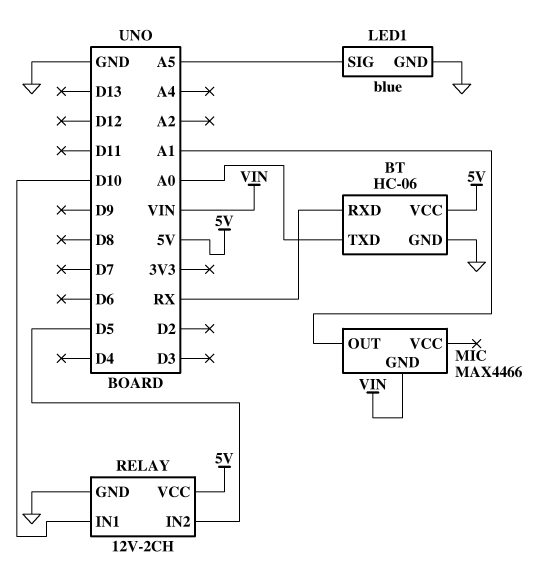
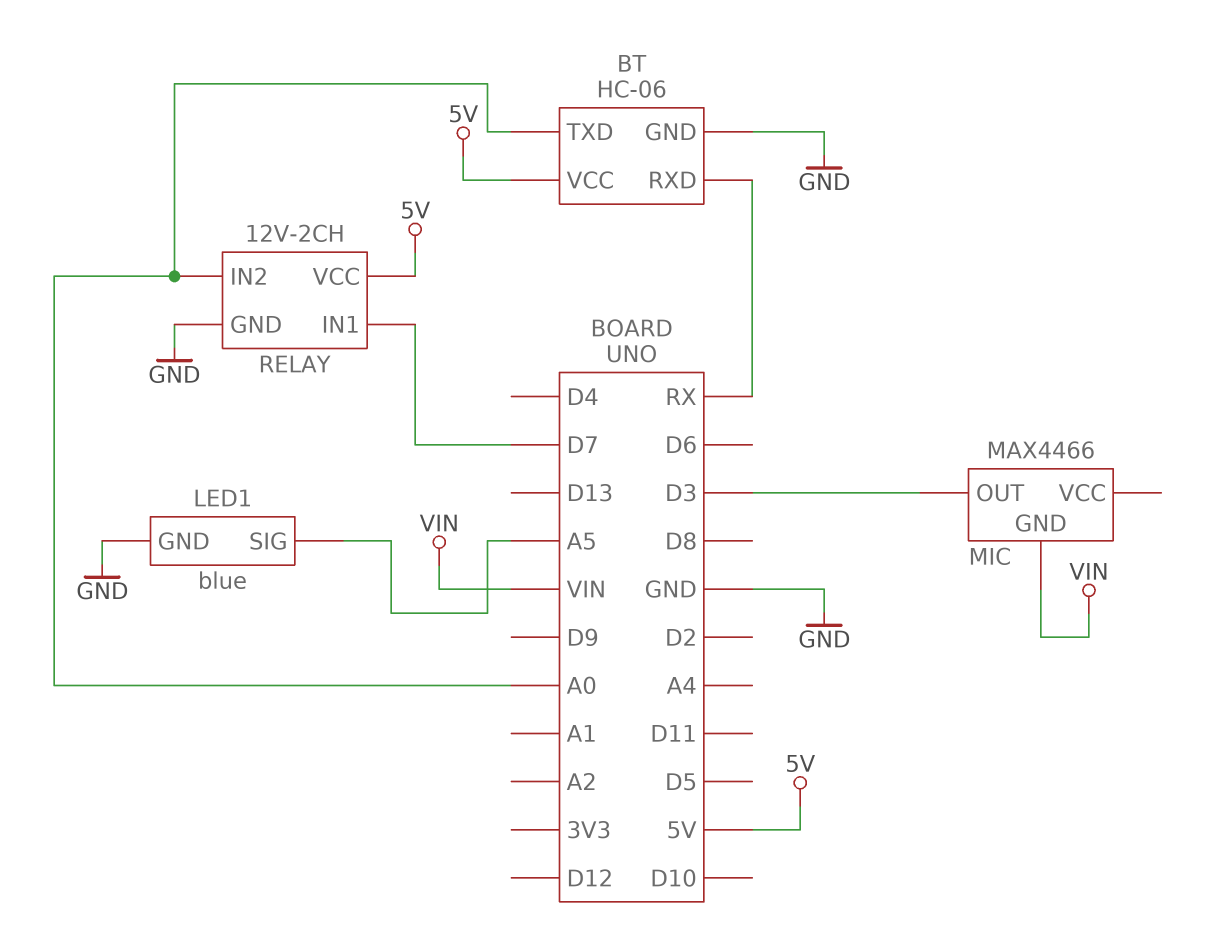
MIC pin OUT: A1 -> D3
RELAY pin IN1: D10 -> D7
RELAY pin IN2: D5 -> A0

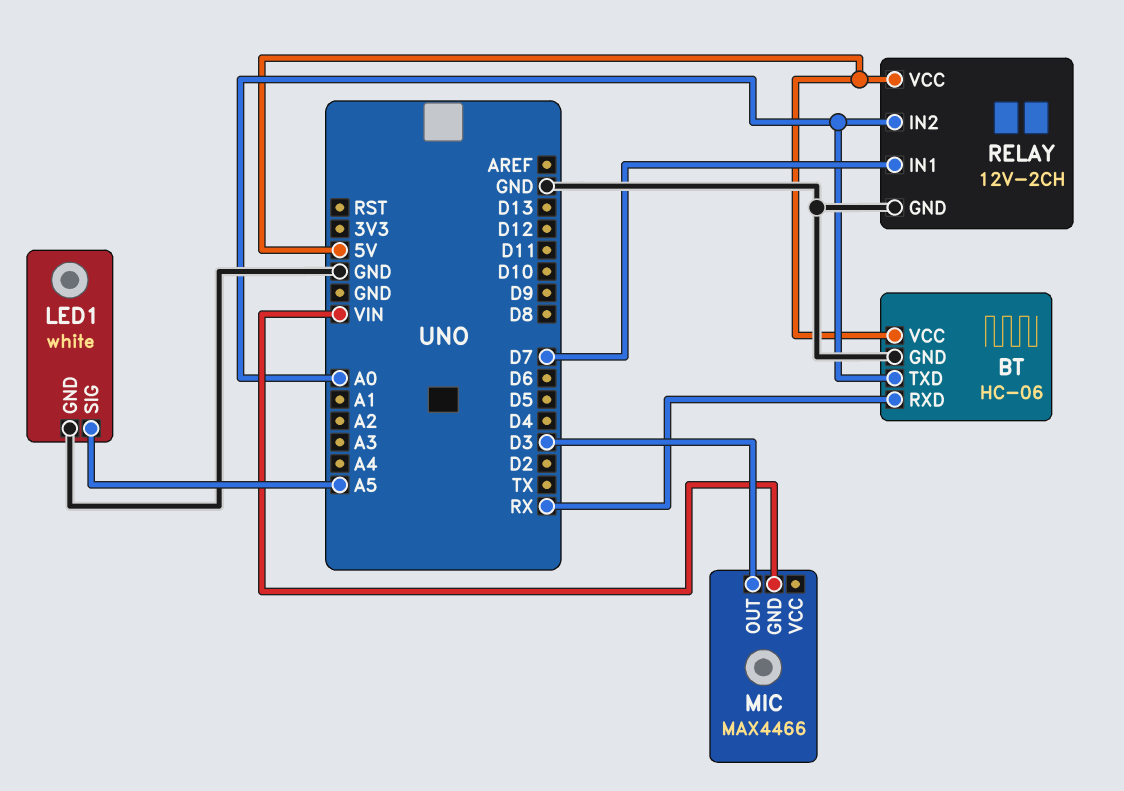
LED1: blue -> white

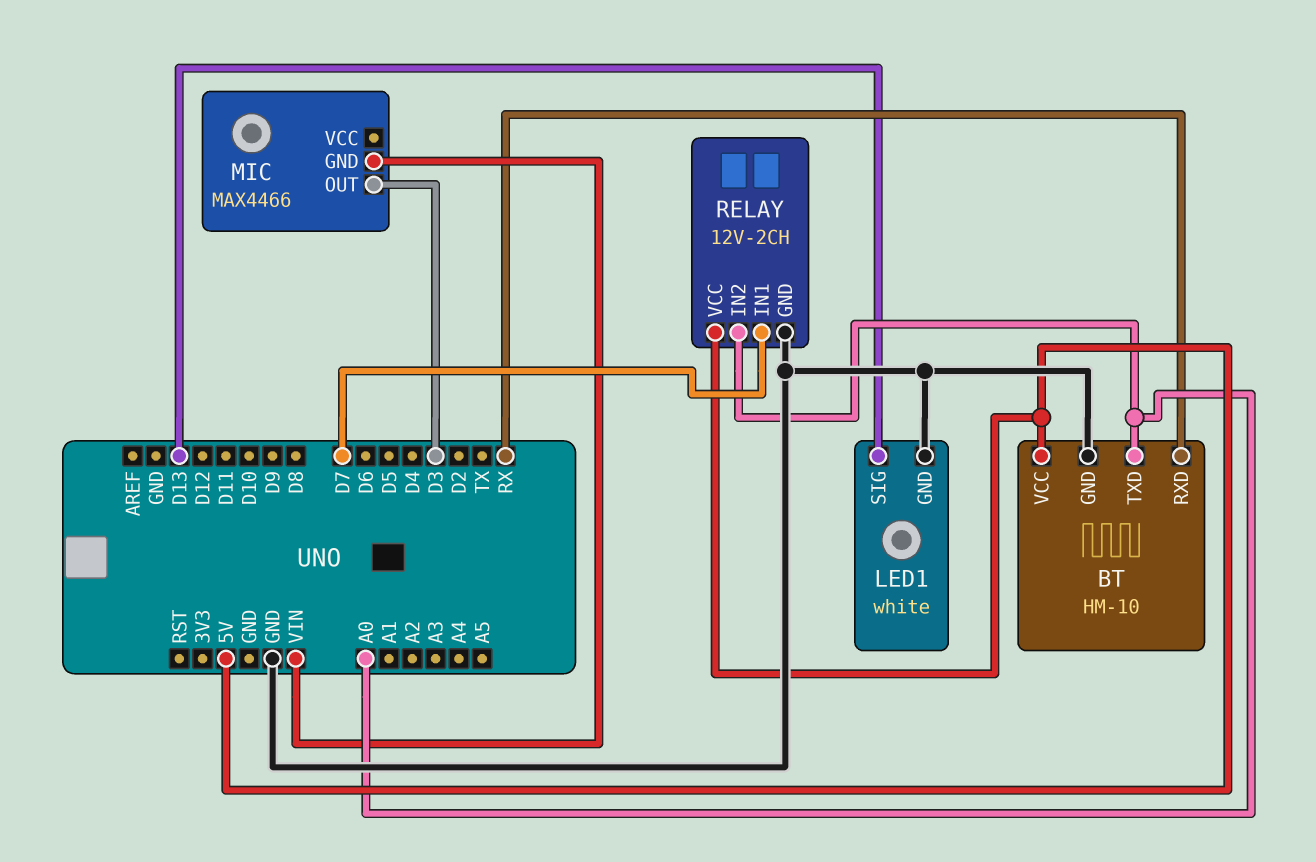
BT: HC-06 -> HM-10
LED1 pin SIG: A5 -> D13

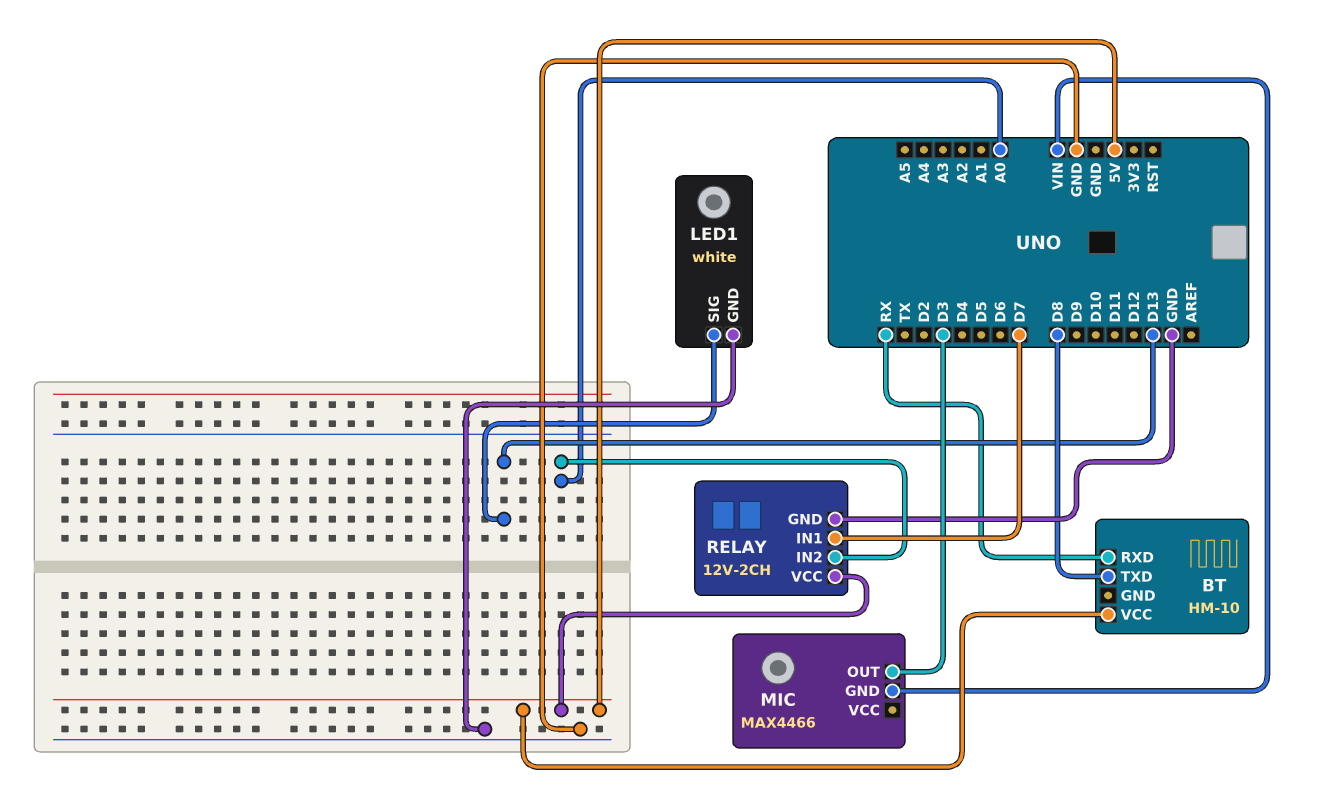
BT pin GND: GND -> none
BT pin TXD: A0 -> D8

